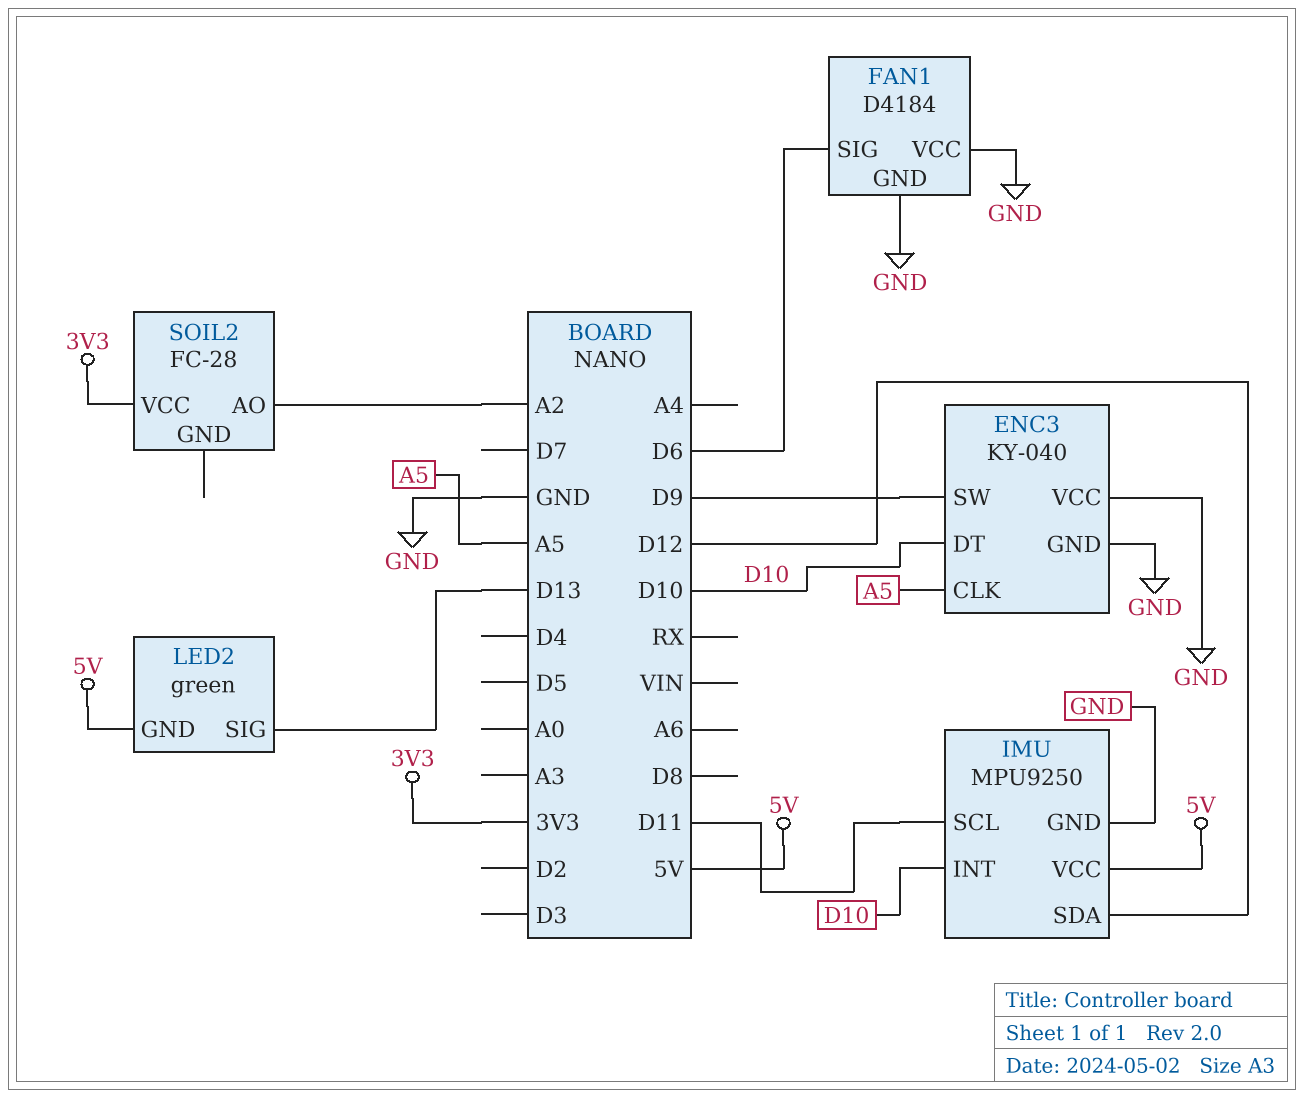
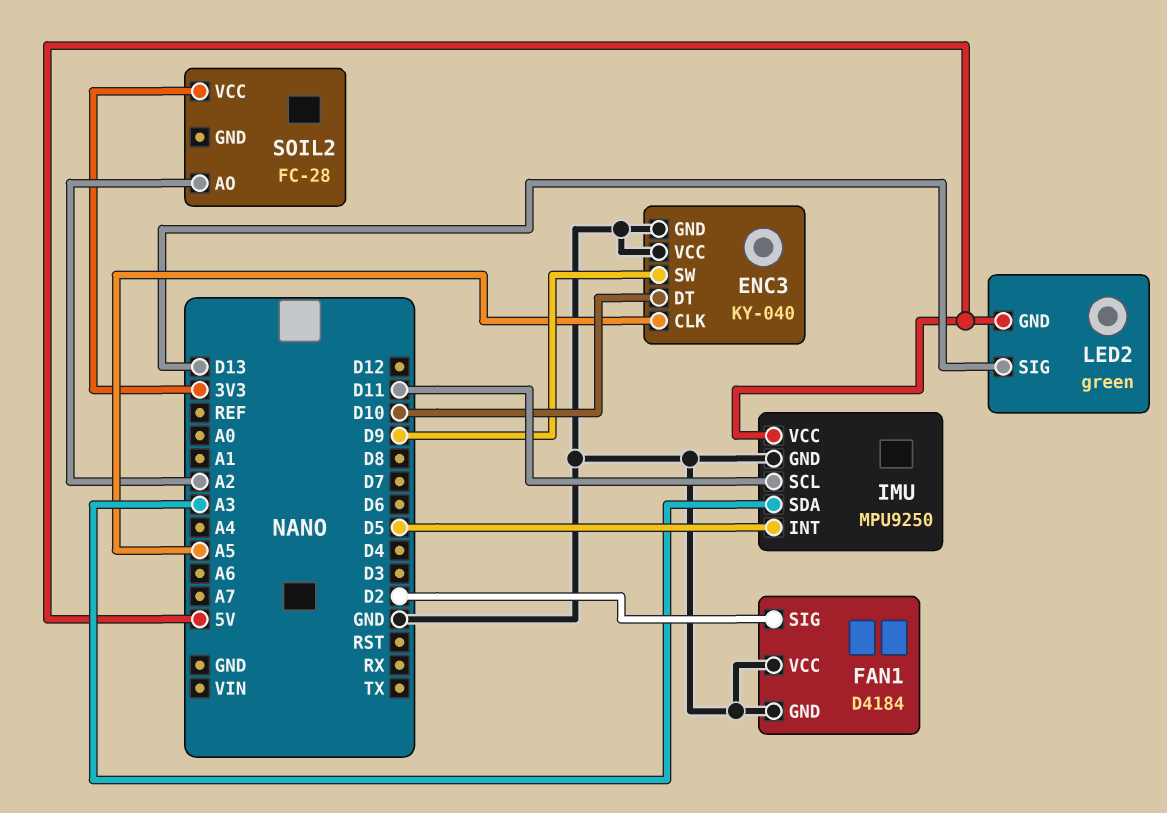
FAN1 pin SIG: D6 -> D2
IMU pin INT: D10 -> D5
IMU pin SDA: D12 -> A3

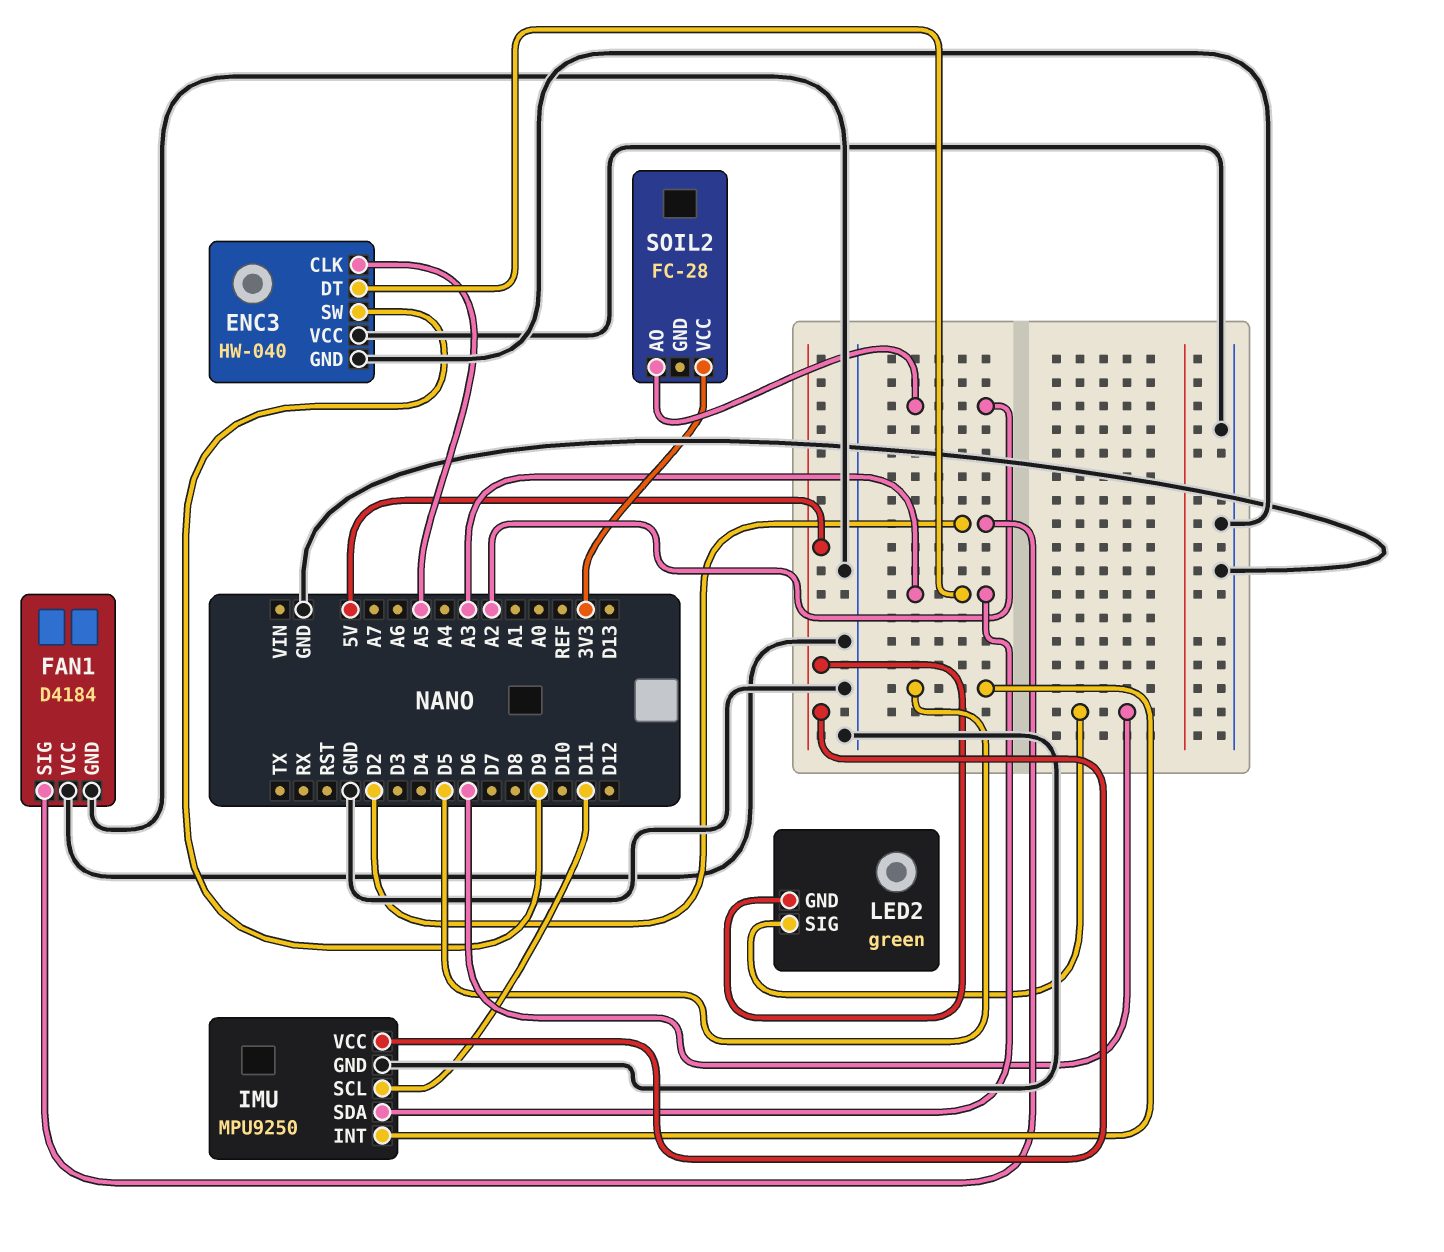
ENC3: KY-040 -> HW-040
ENC3 pin DT: D10 -> A3
LED2 pin SIG: D13 -> D6

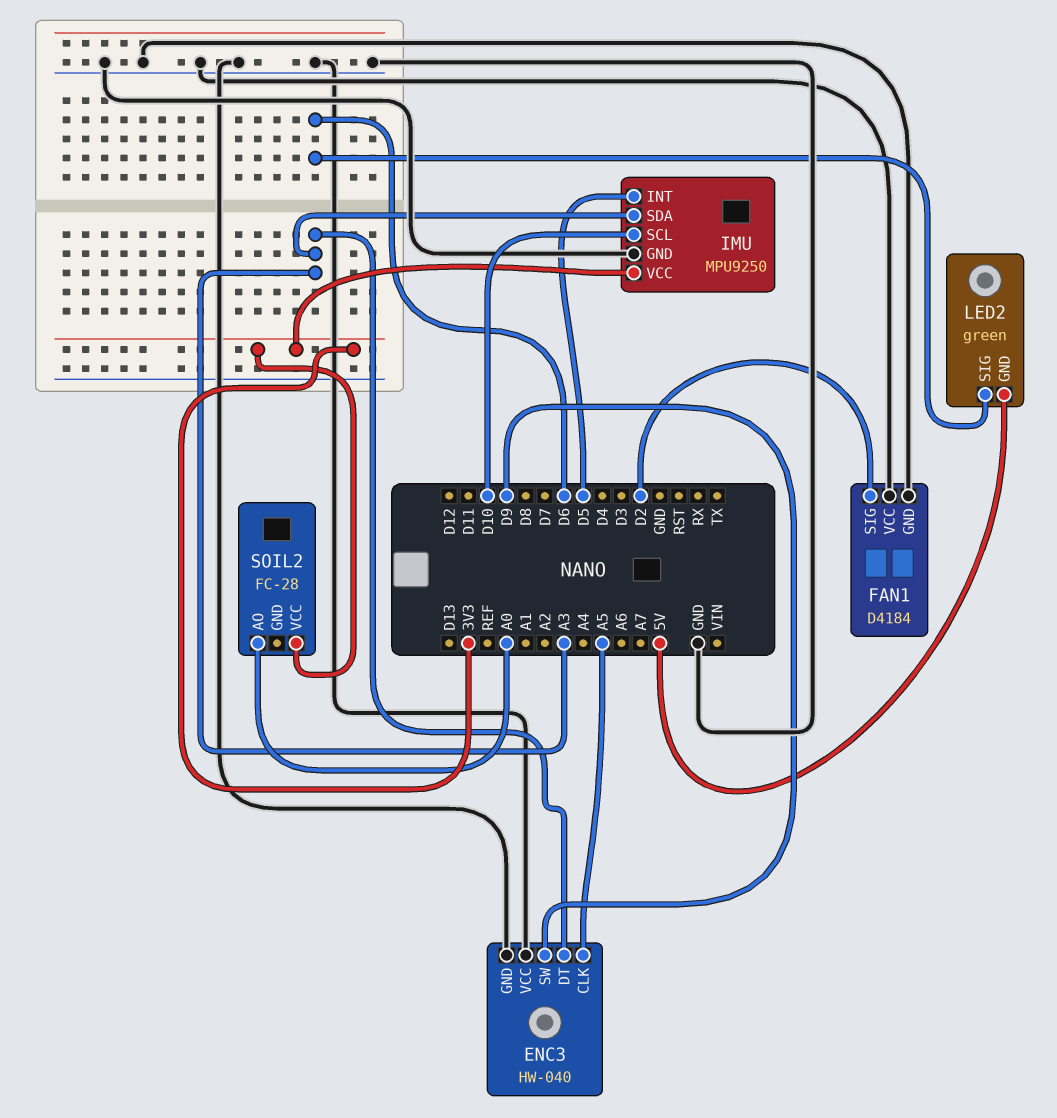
IMU pin SCL: D11 -> D10
IMU pin VCC: 5V -> 3V3
SOIL2 pin AO: A2 -> A0

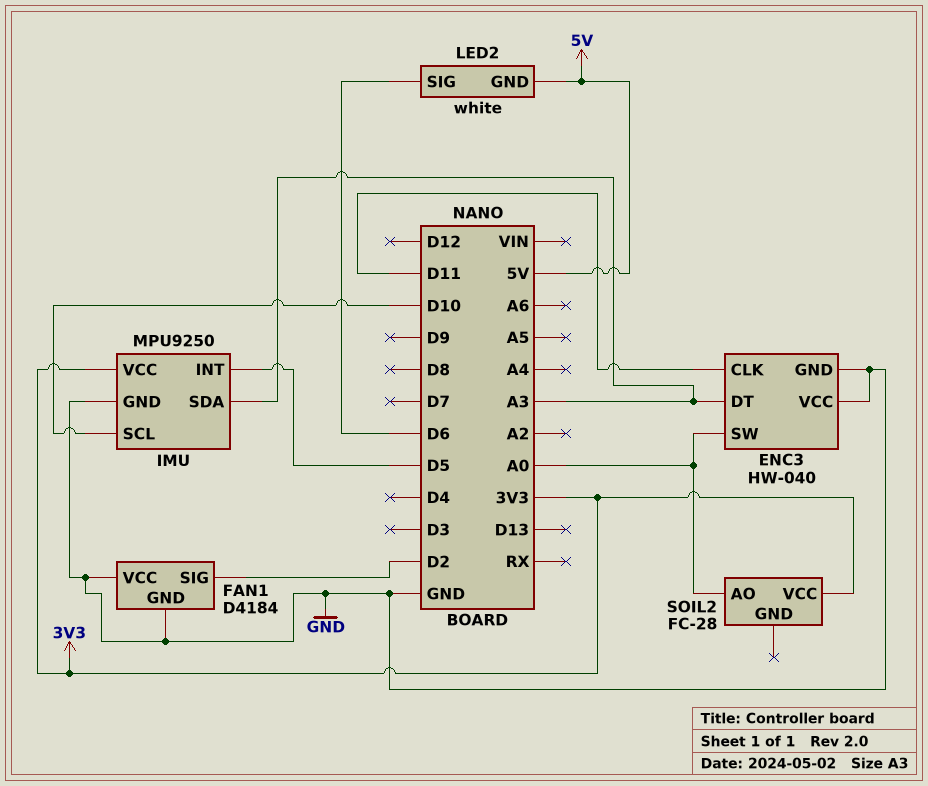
ENC3 pin CLK: A5 -> D11
ENC3 pin SW: D9 -> A0
LED2: green -> white

